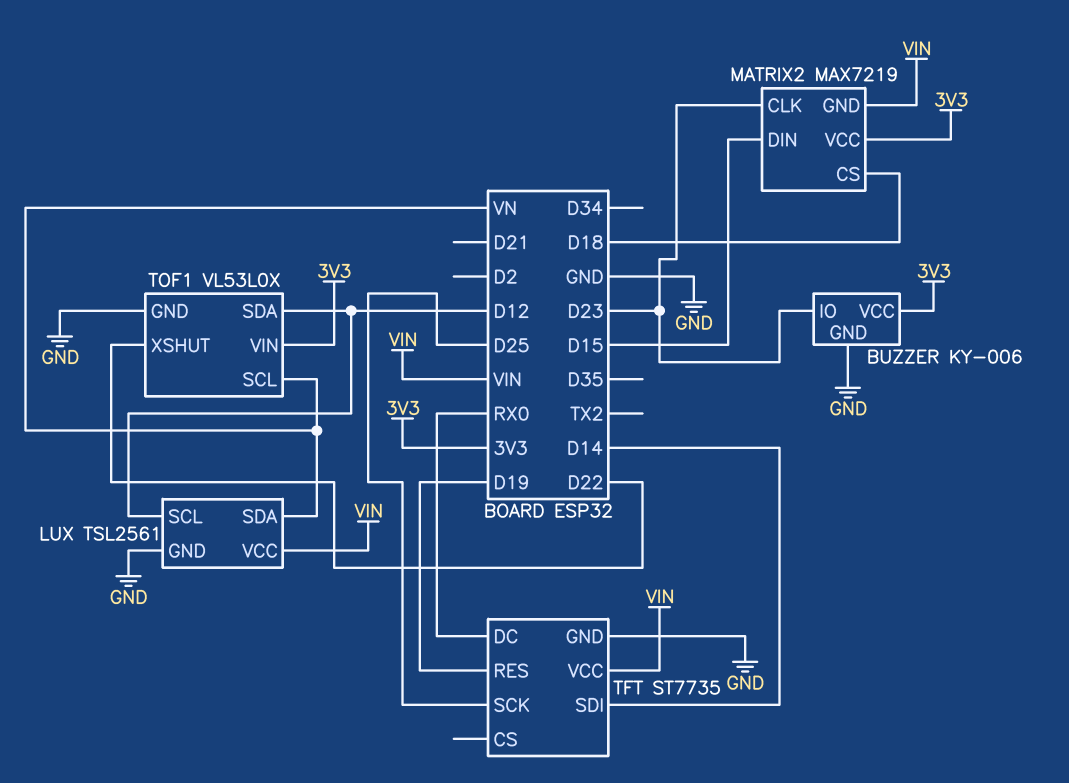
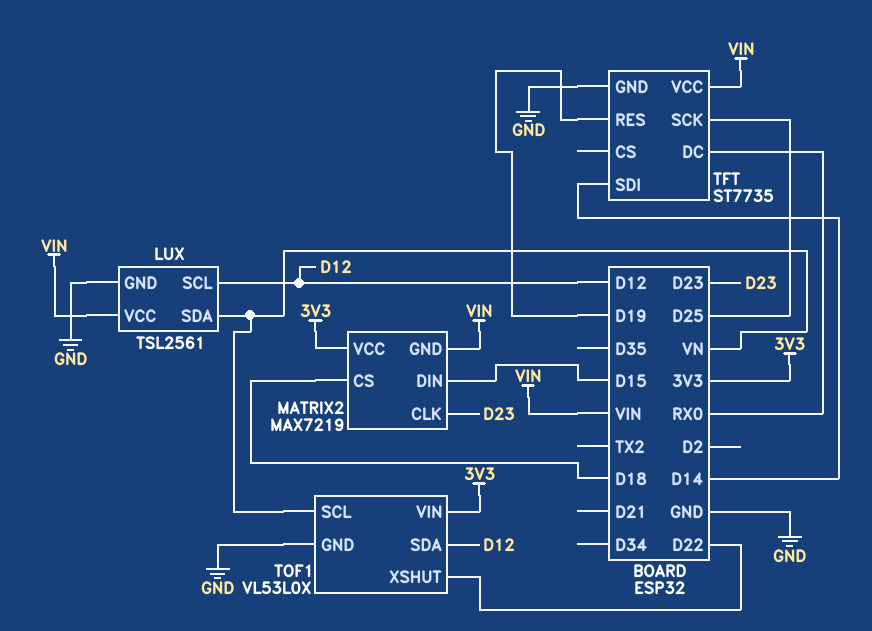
BUZZER: KY-006 -> none
BUZZER pin GND: GND -> none
BUZZER pin IO: D23 -> none
BUZZER pin VCC: 3V3 -> none

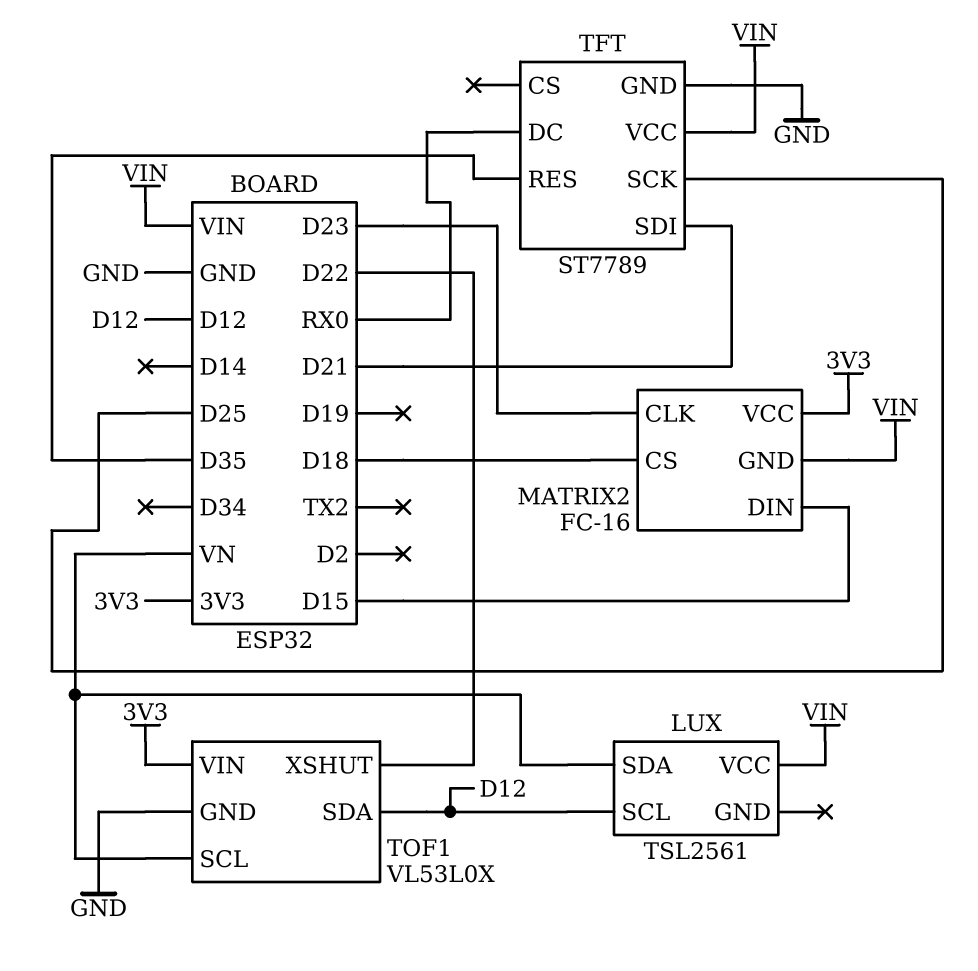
LUX pin GND: GND -> none
MATRIX2: MAX7219 -> FC-16
TFT: ST7735 -> ST7789
TFT pin RES: D19 -> D35
TFT pin SDI: D14 -> D21

